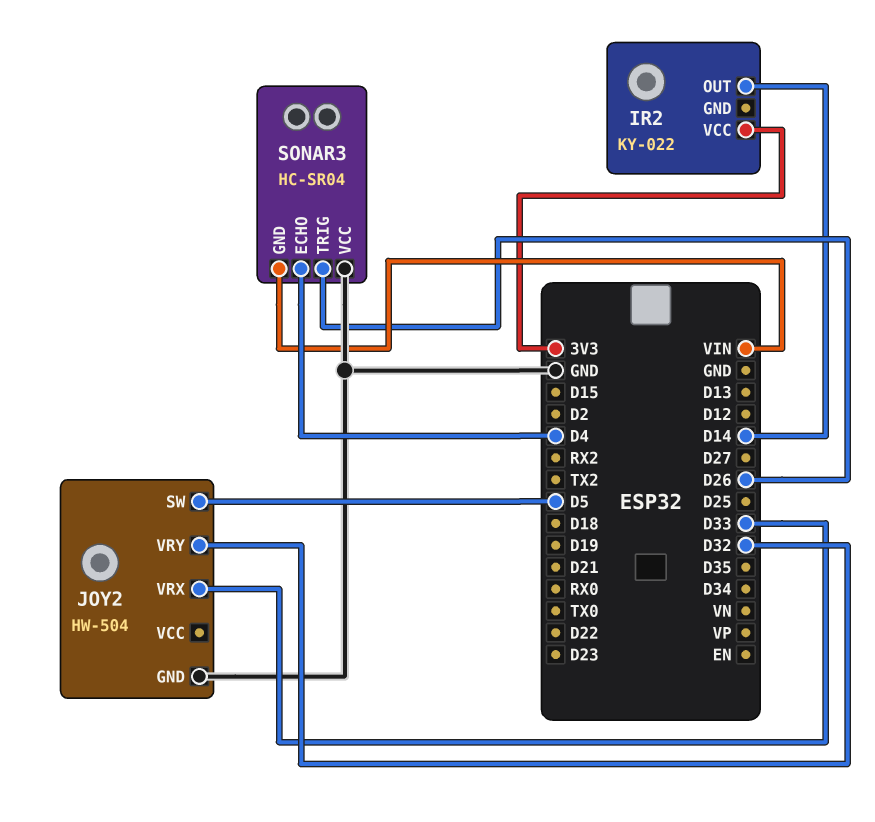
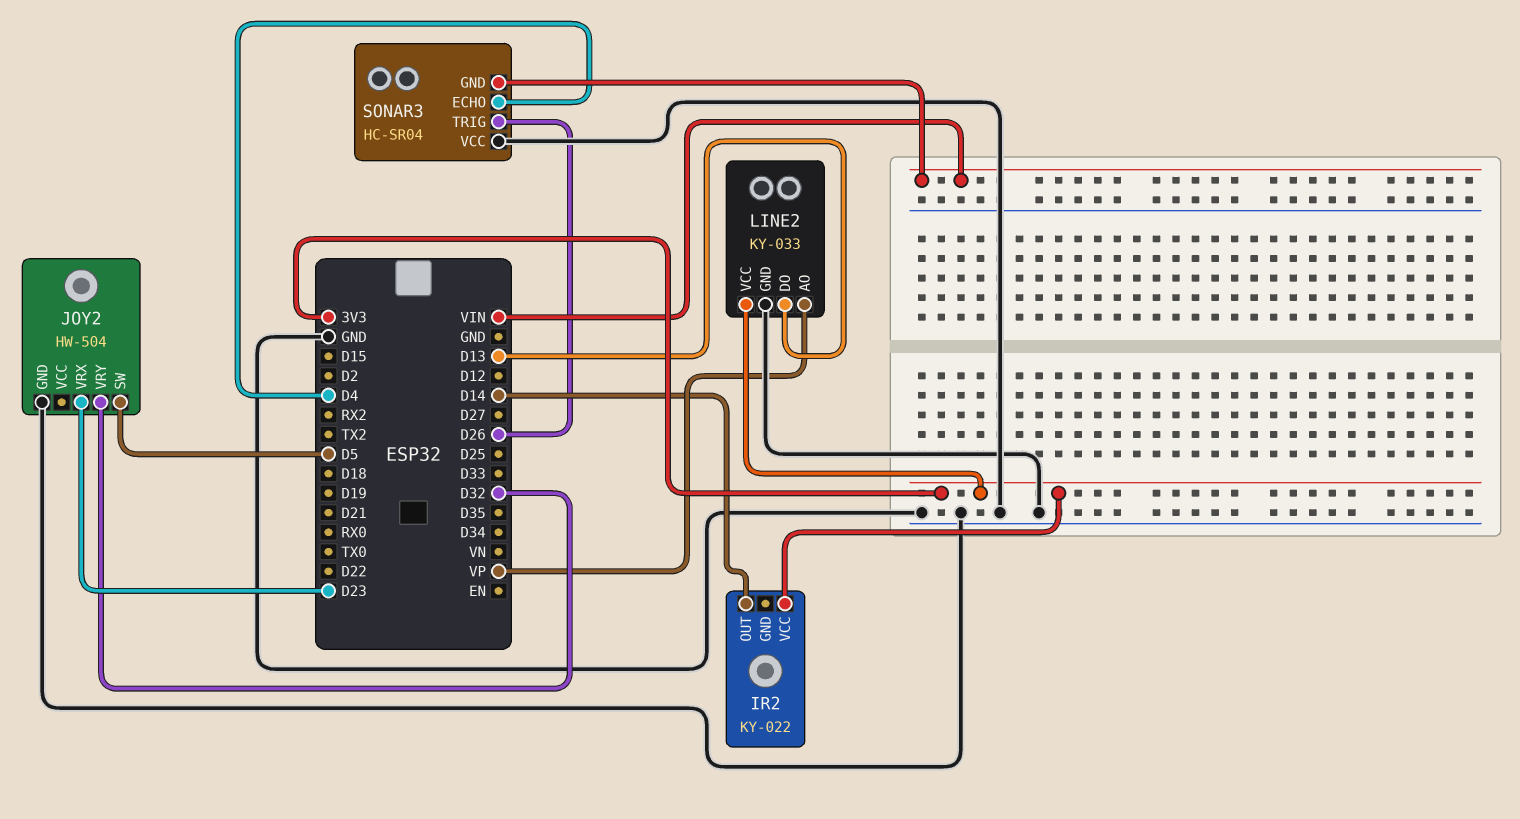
JOY2 pin VRX: D33 -> D23
LINE2: none -> KY-033
LINE2 pin AO: none -> VP
LINE2 pin DO: none -> D13
LINE2 pin GND: none -> GND
LINE2 pin VCC: none -> 3V3

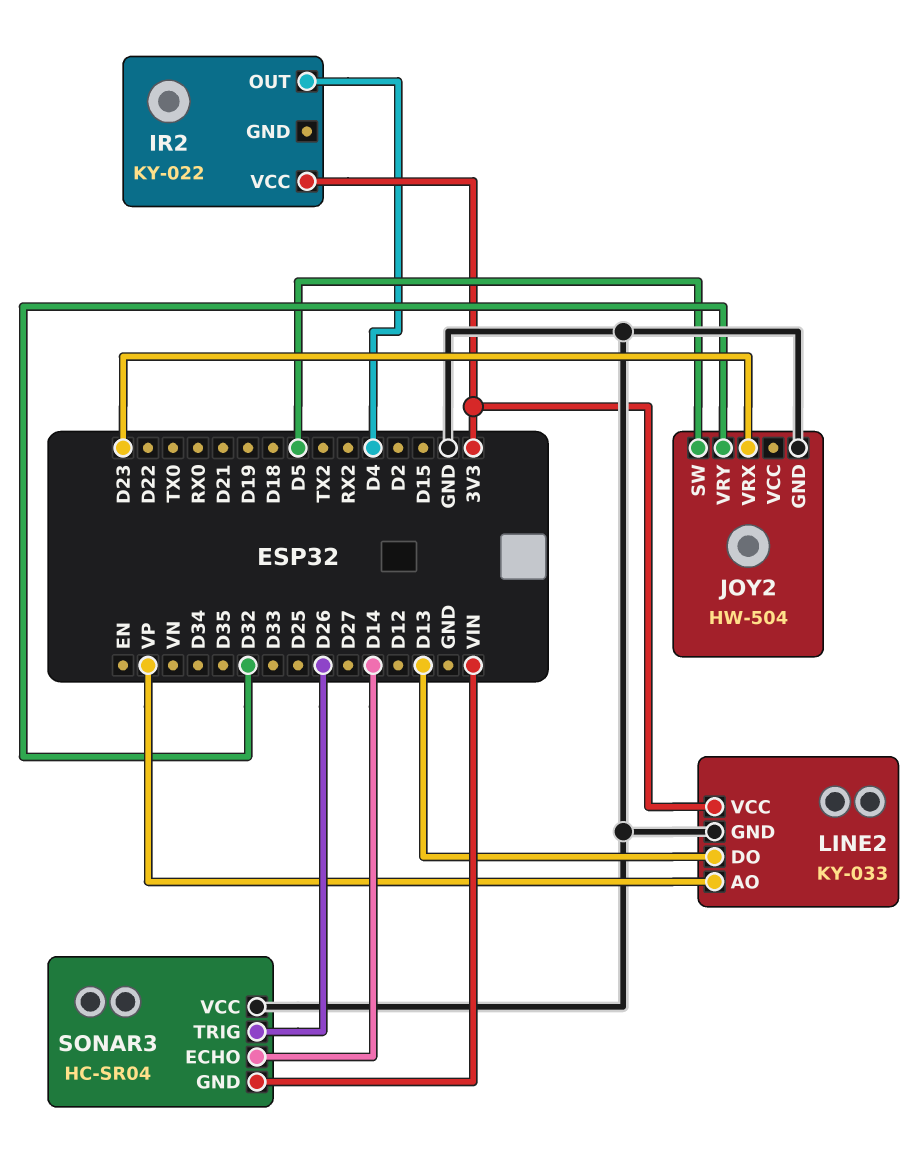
IR2 pin OUT: D14 -> D4
SONAR3 pin ECHO: D4 -> D14

